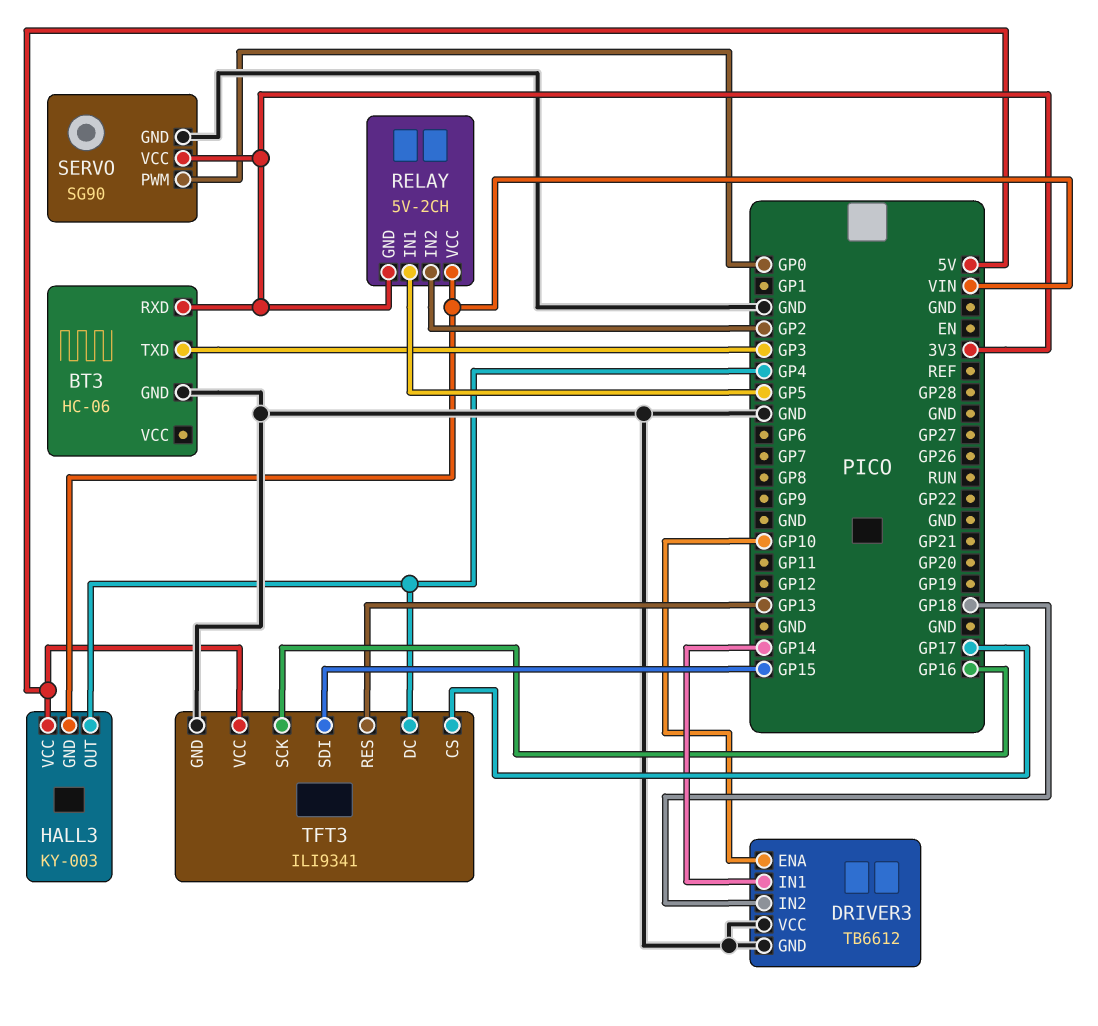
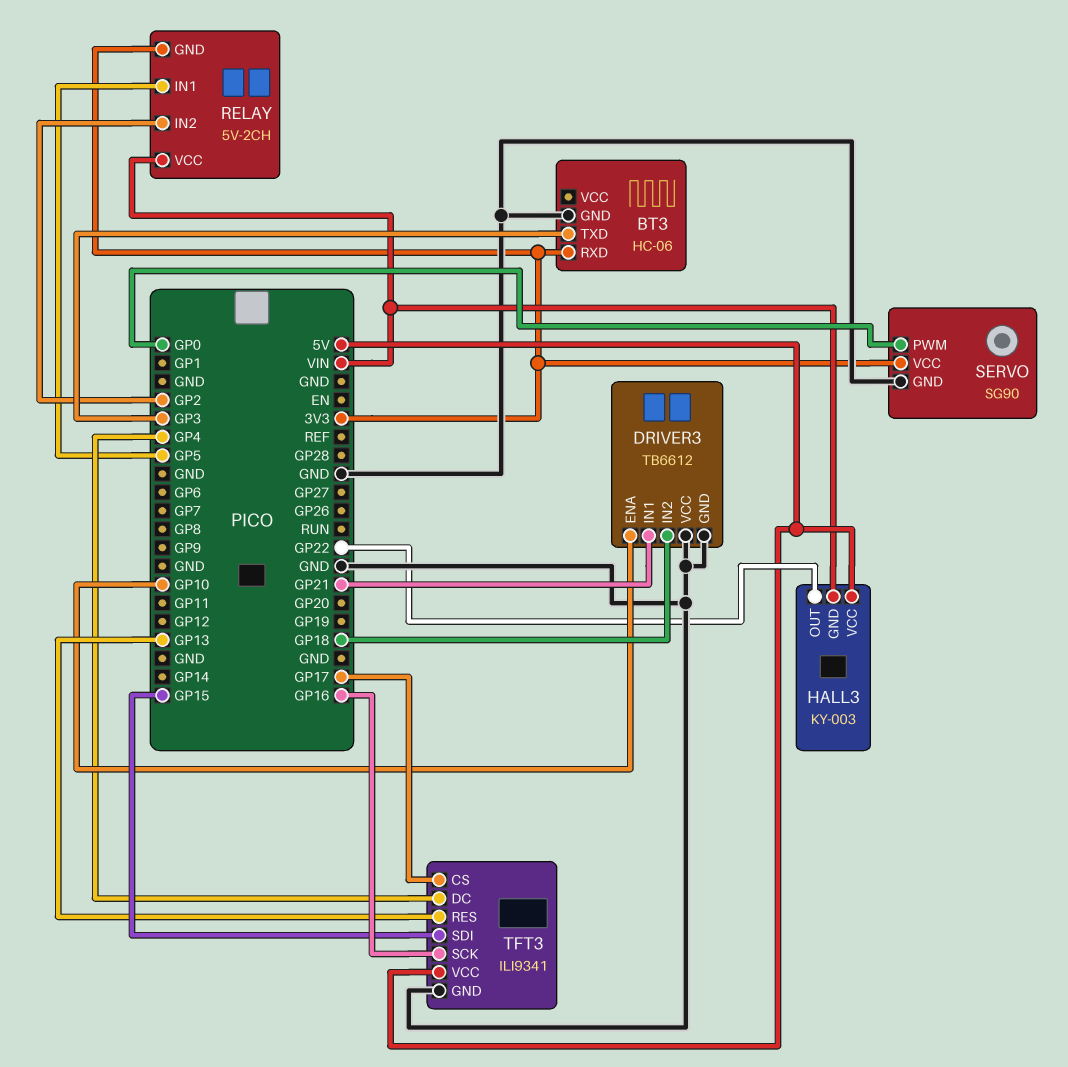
DRIVER3 pin IN1: GP14 -> GP21
HALL3 pin OUT: GP4 -> GP22

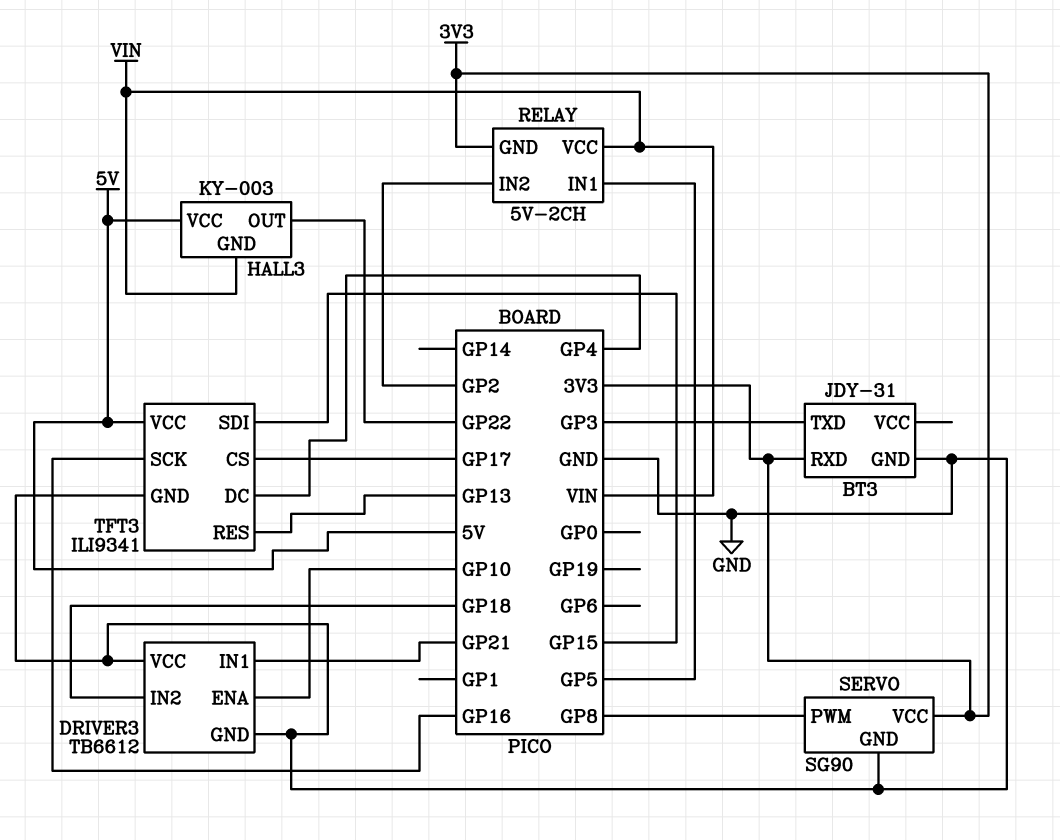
BT3: HC-06 -> JDY-31
SERVO pin PWM: GP0 -> GP8

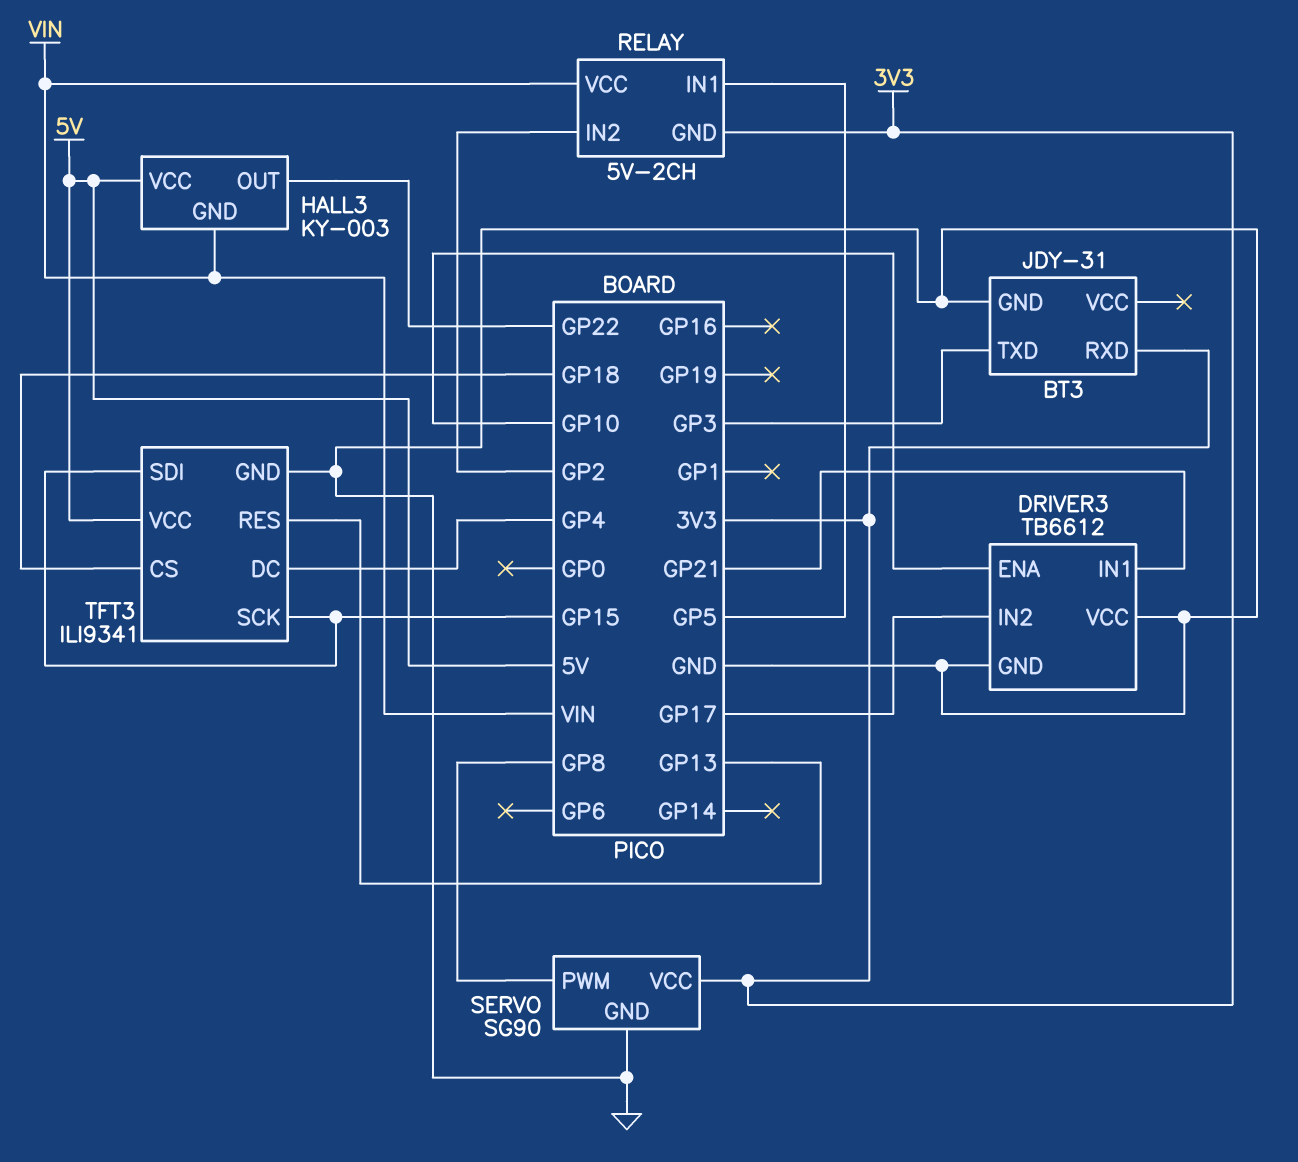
DRIVER3 pin IN2: GP18 -> GP17
TFT3 pin CS: GP17 -> GP18
TFT3 pin SCK: GP16 -> GP15

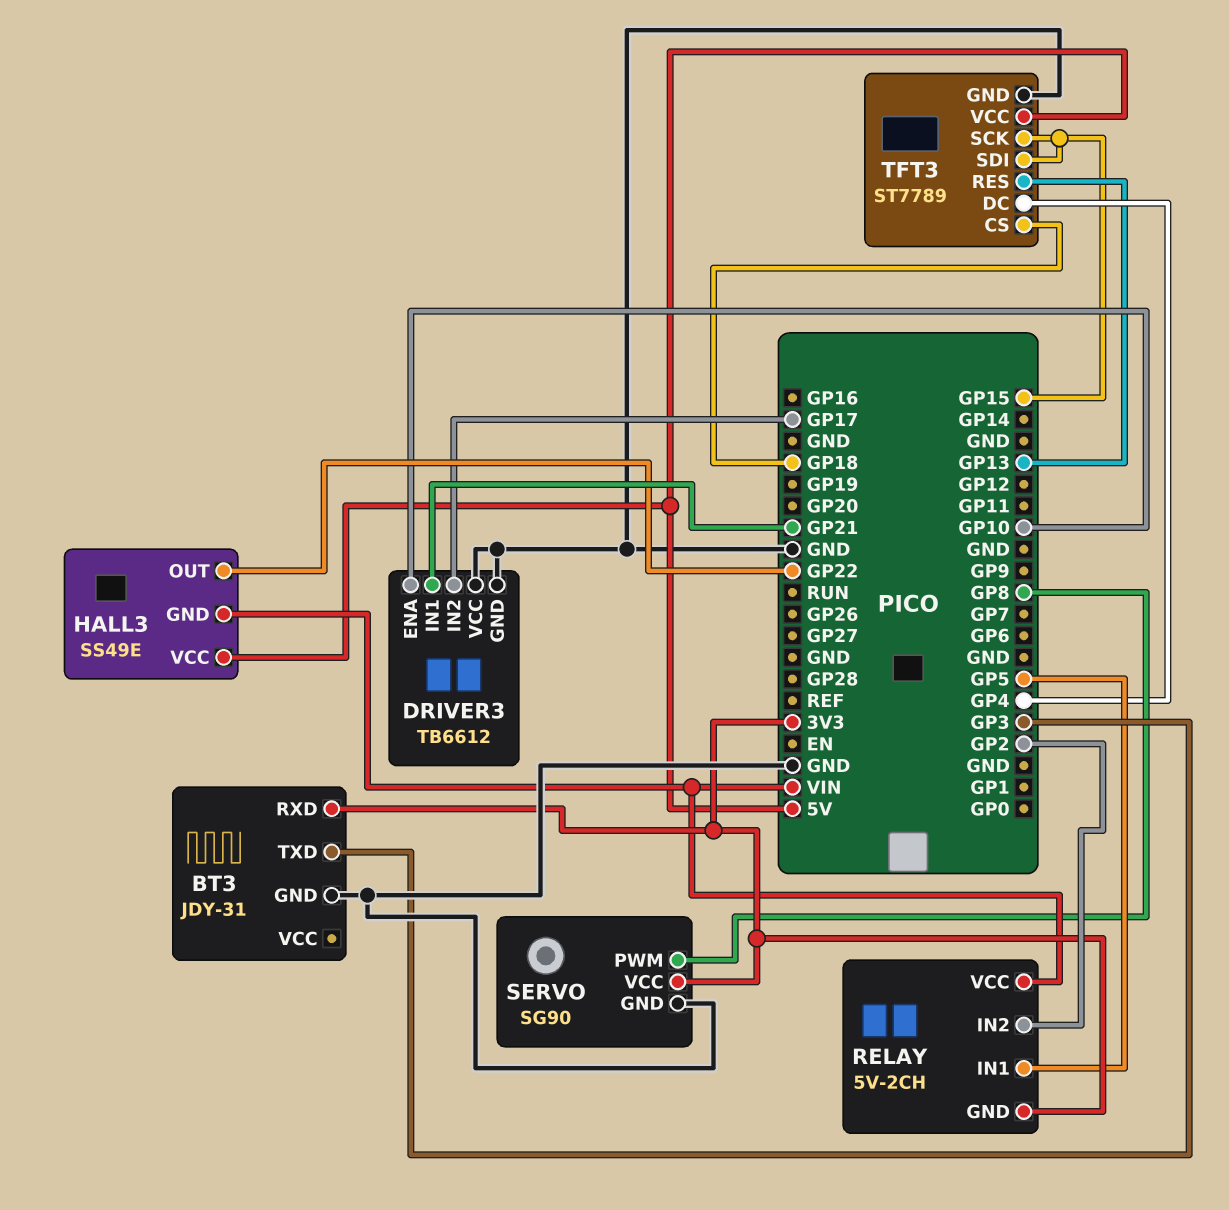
HALL3: KY-003 -> SS49E
TFT3: ILI9341 -> ST7789

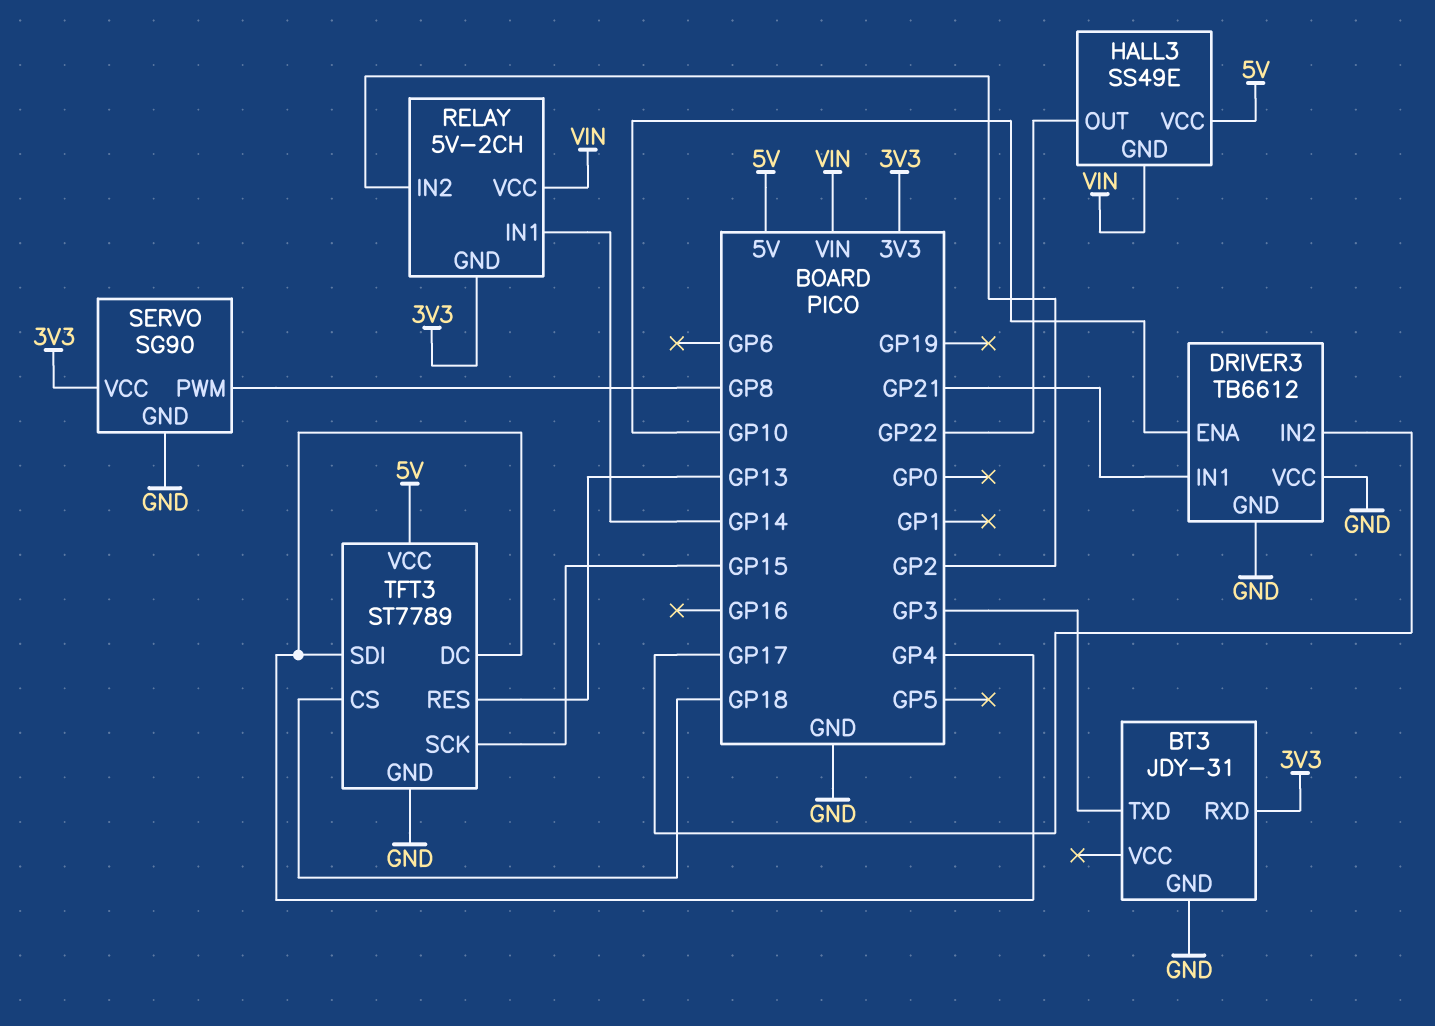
RELAY pin IN1: GP5 -> GP14
TFT3 pin SDI: GP15 -> GP4

